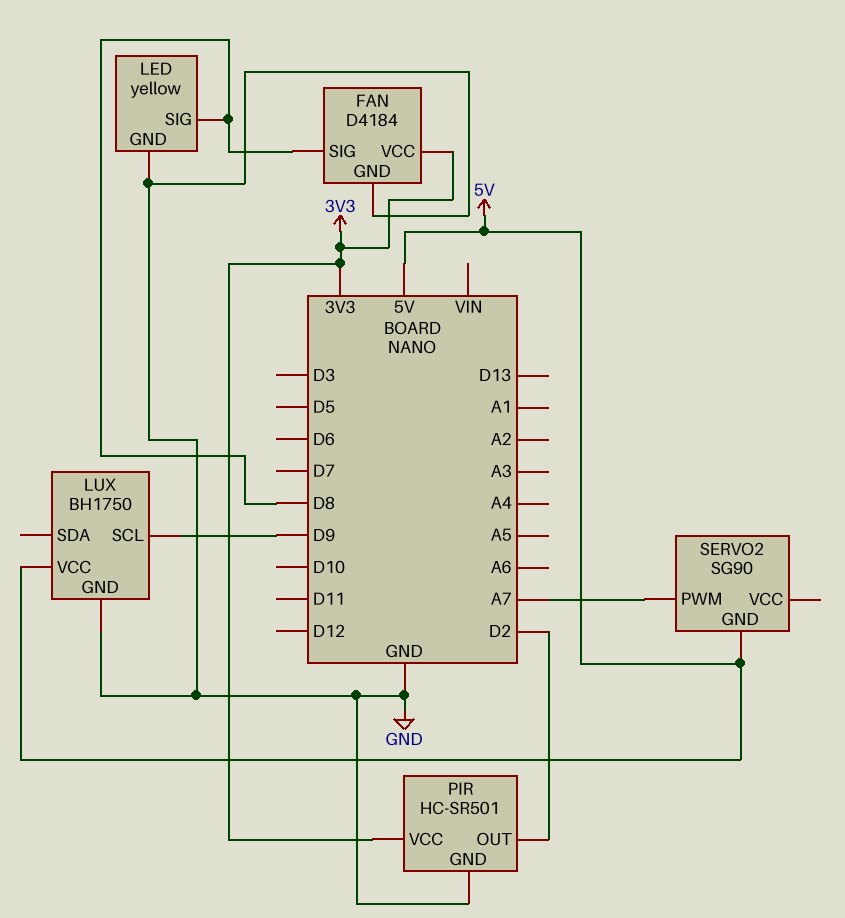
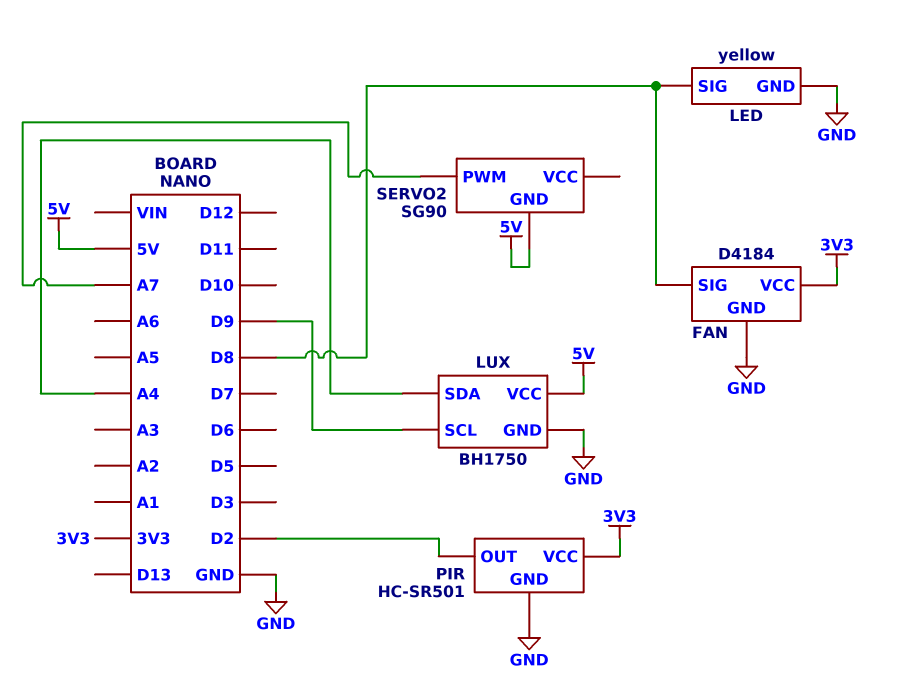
LUX pin SDA: none -> A4

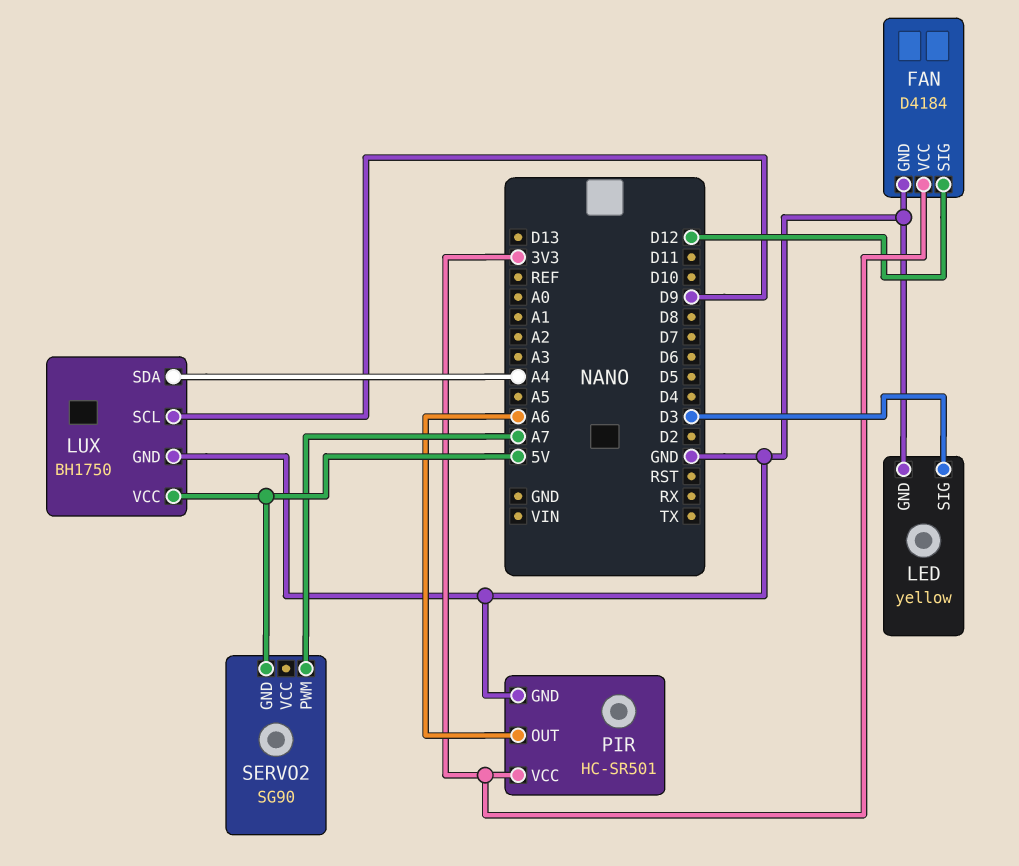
FAN pin SIG: D8 -> D12
LED pin SIG: D8 -> D3
PIR pin OUT: D2 -> A6

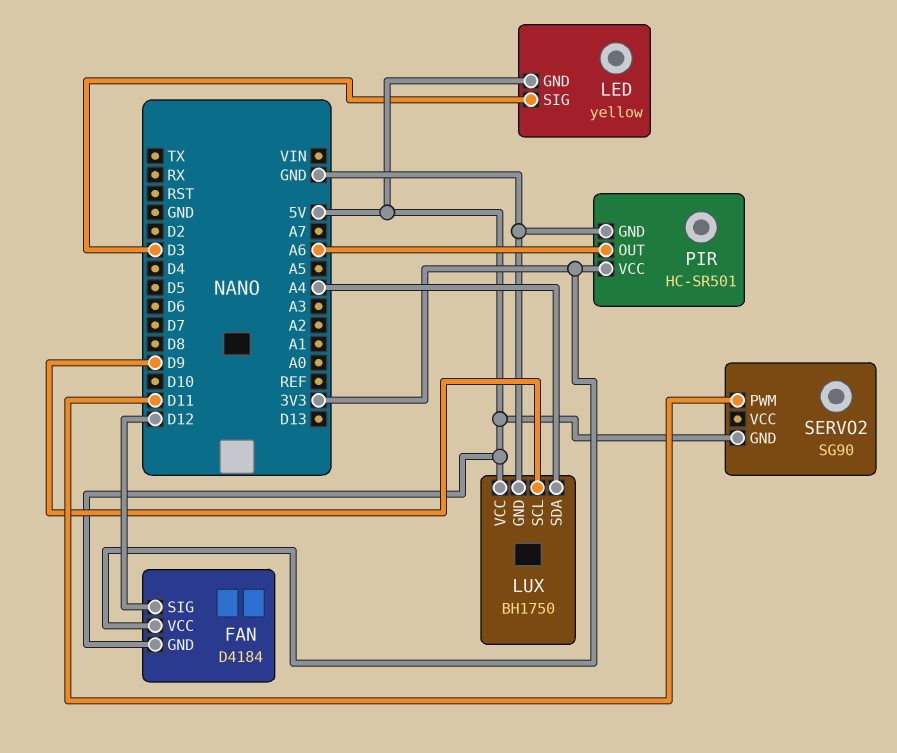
FAN pin GND: GND -> 5V
LED pin GND: GND -> 5V
SERVO2 pin PWM: A7 -> D11

